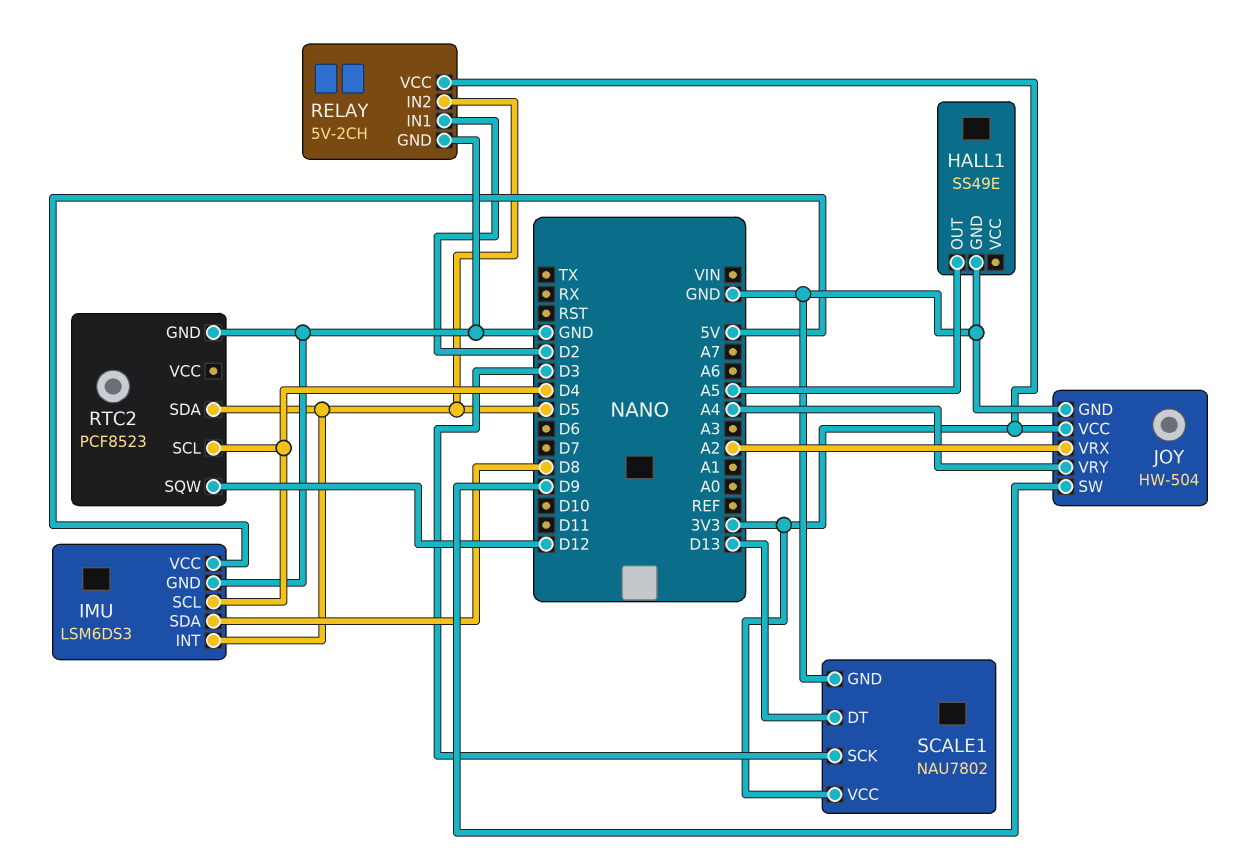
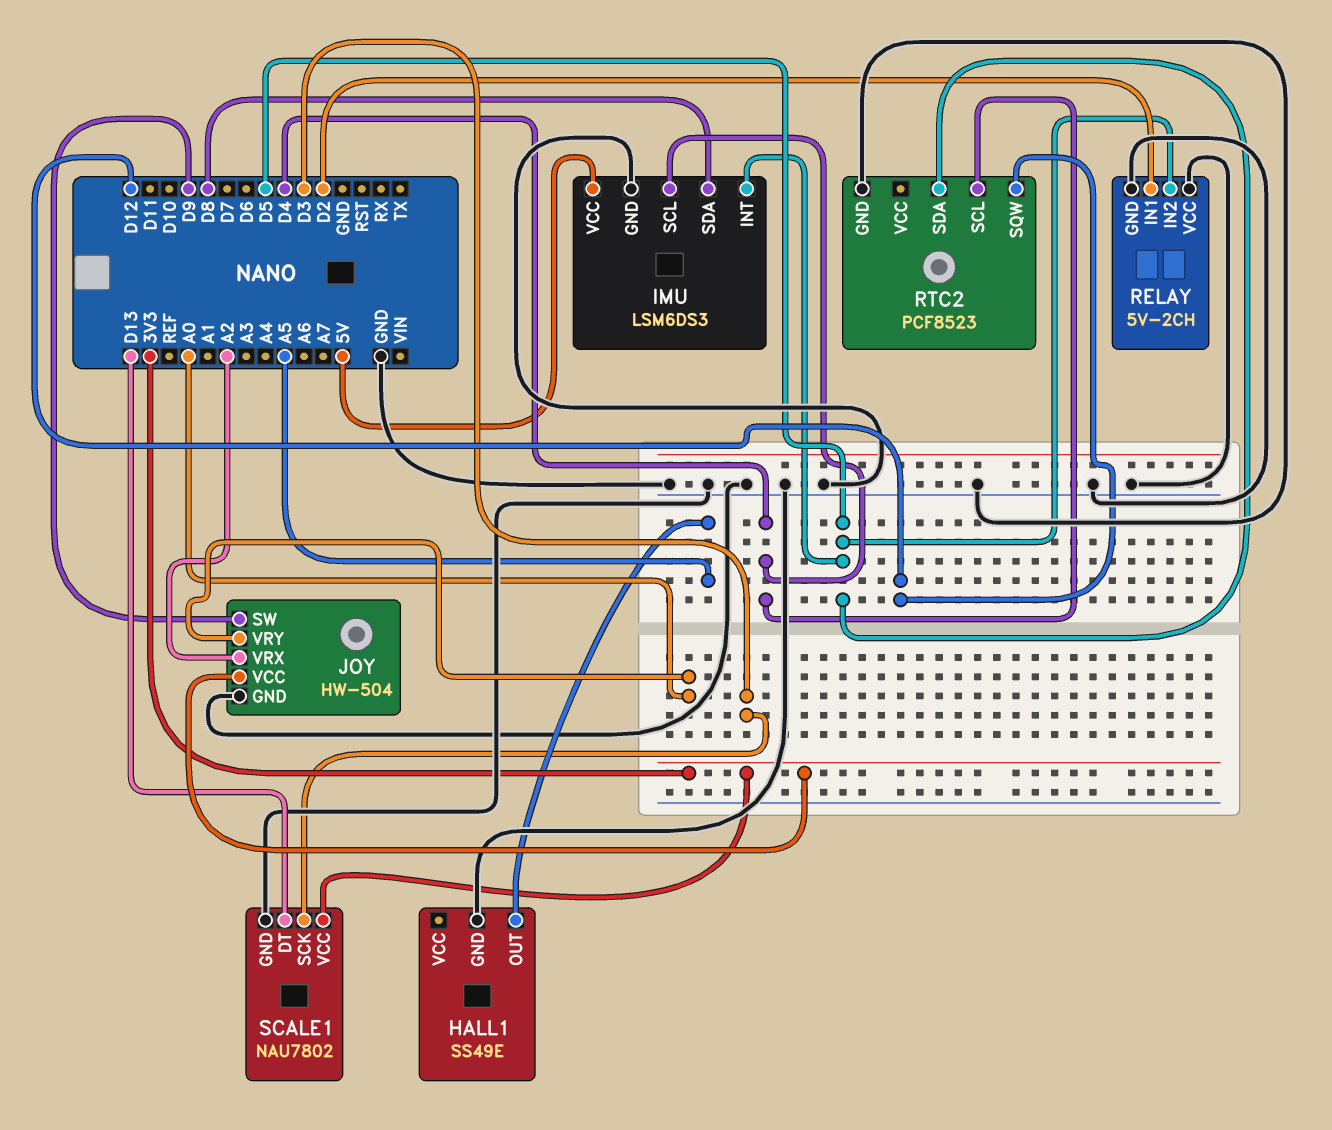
JOY pin VRY: A4 -> A0
RELAY pin VCC: 3V3 -> GND

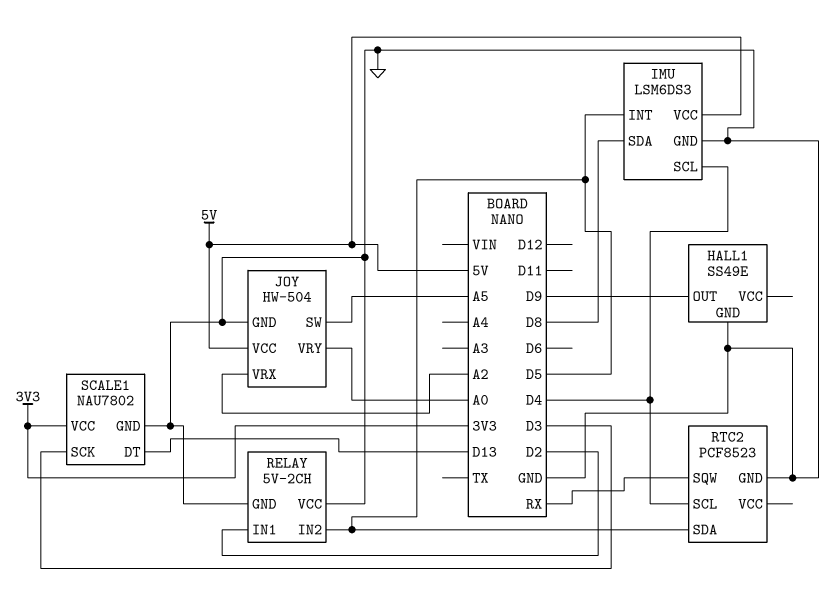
HALL1 pin OUT: A5 -> D9
JOY pin SW: D9 -> A5
JOY pin VCC: 3V3 -> 5V
RTC2 pin SQW: D12 -> RX

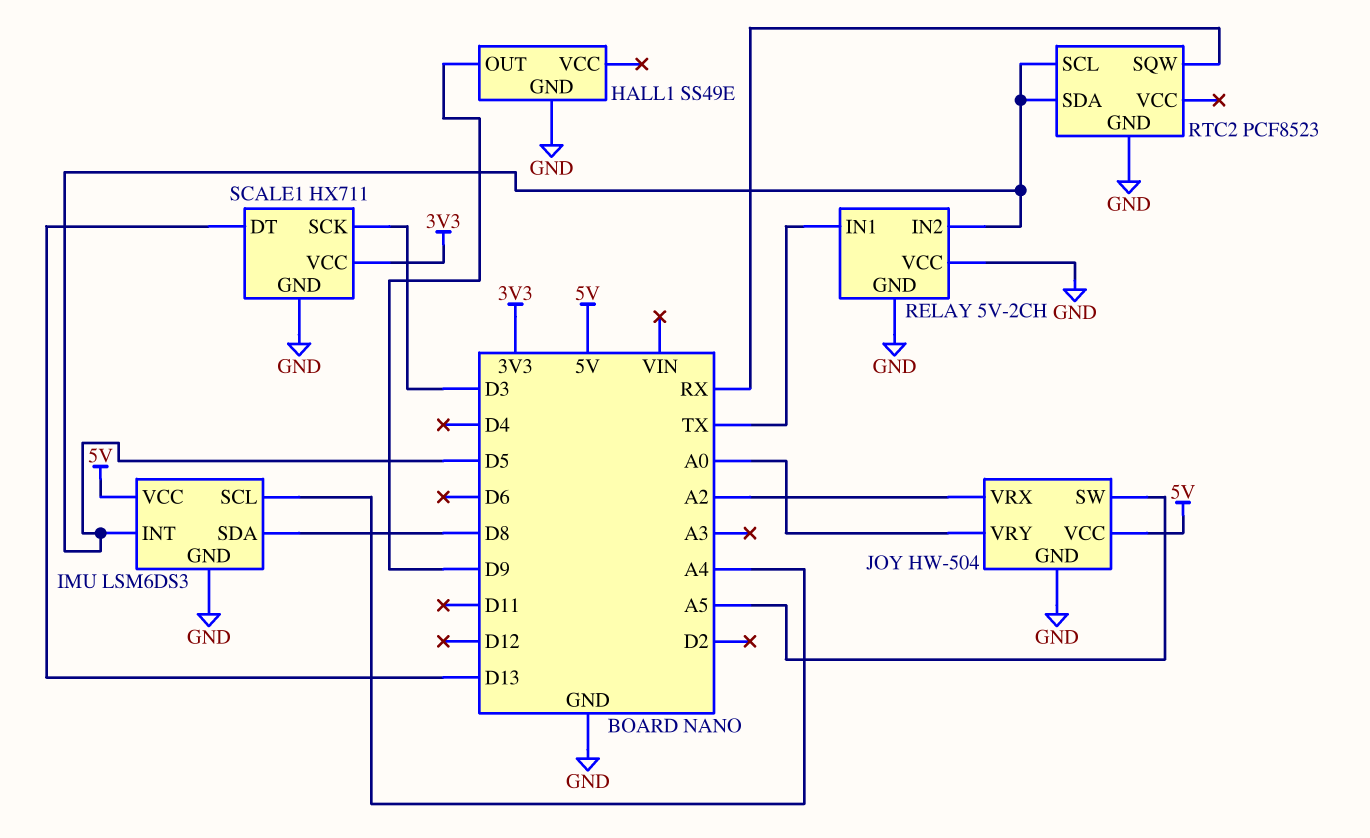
IMU pin SCL: D4 -> A4
RELAY pin IN1: D2 -> TX
RTC2 pin SCL: D4 -> D5
SCALE1: NAU7802 -> HX711

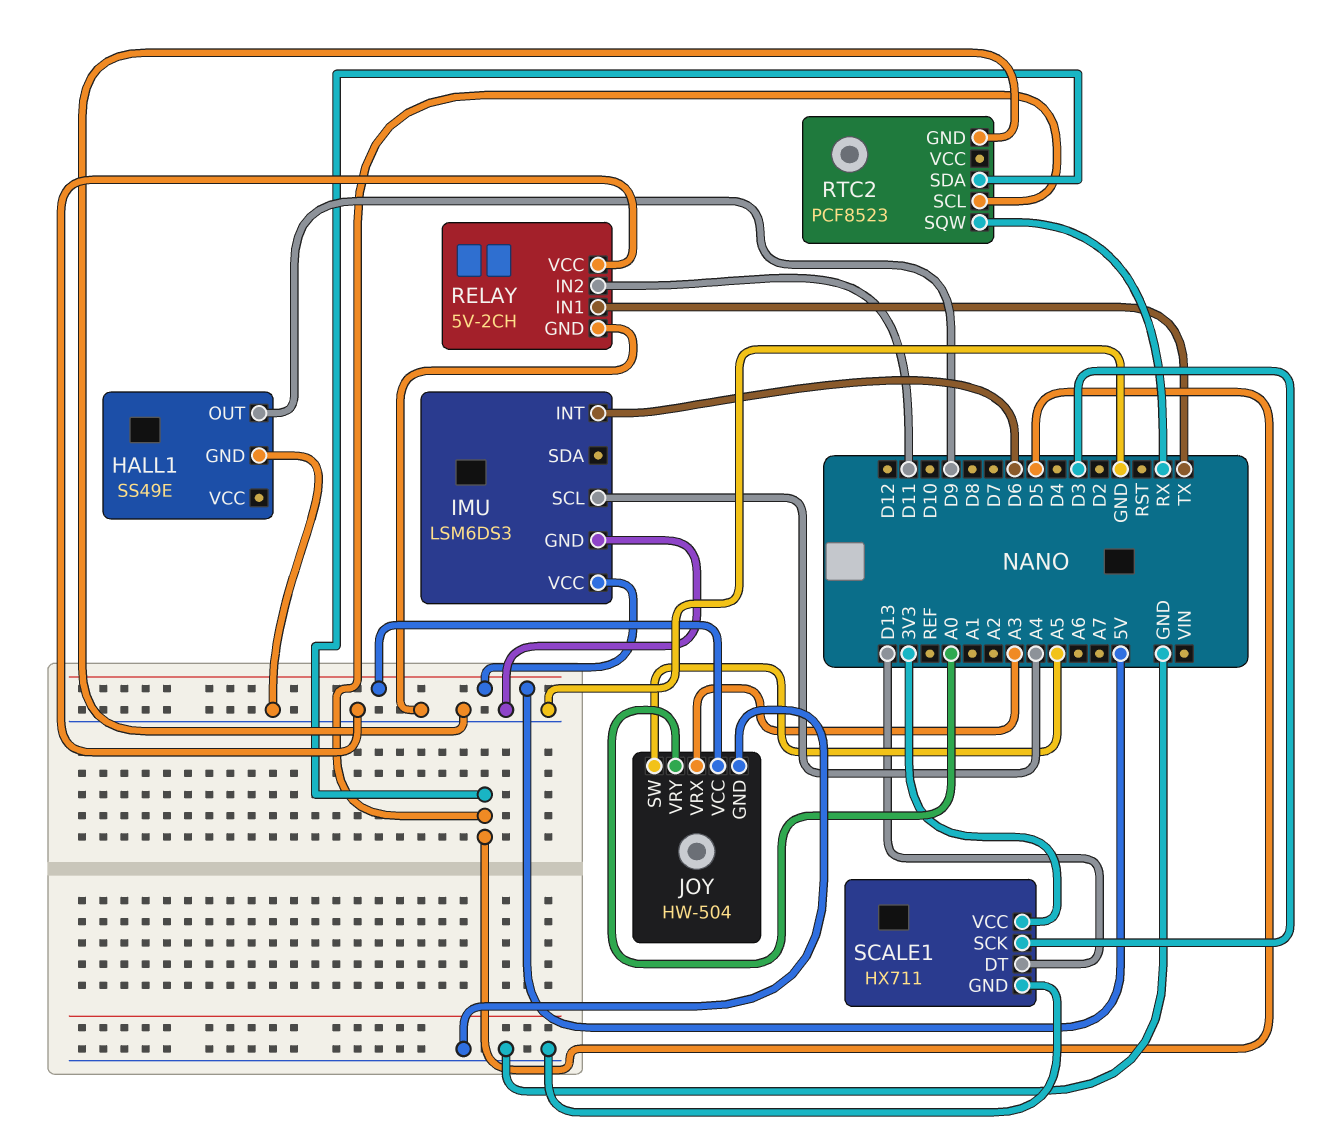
IMU pin INT: D5 -> D6
IMU pin SDA: D8 -> none
JOY pin VRX: A2 -> A3
RELAY pin IN2: D5 -> D11

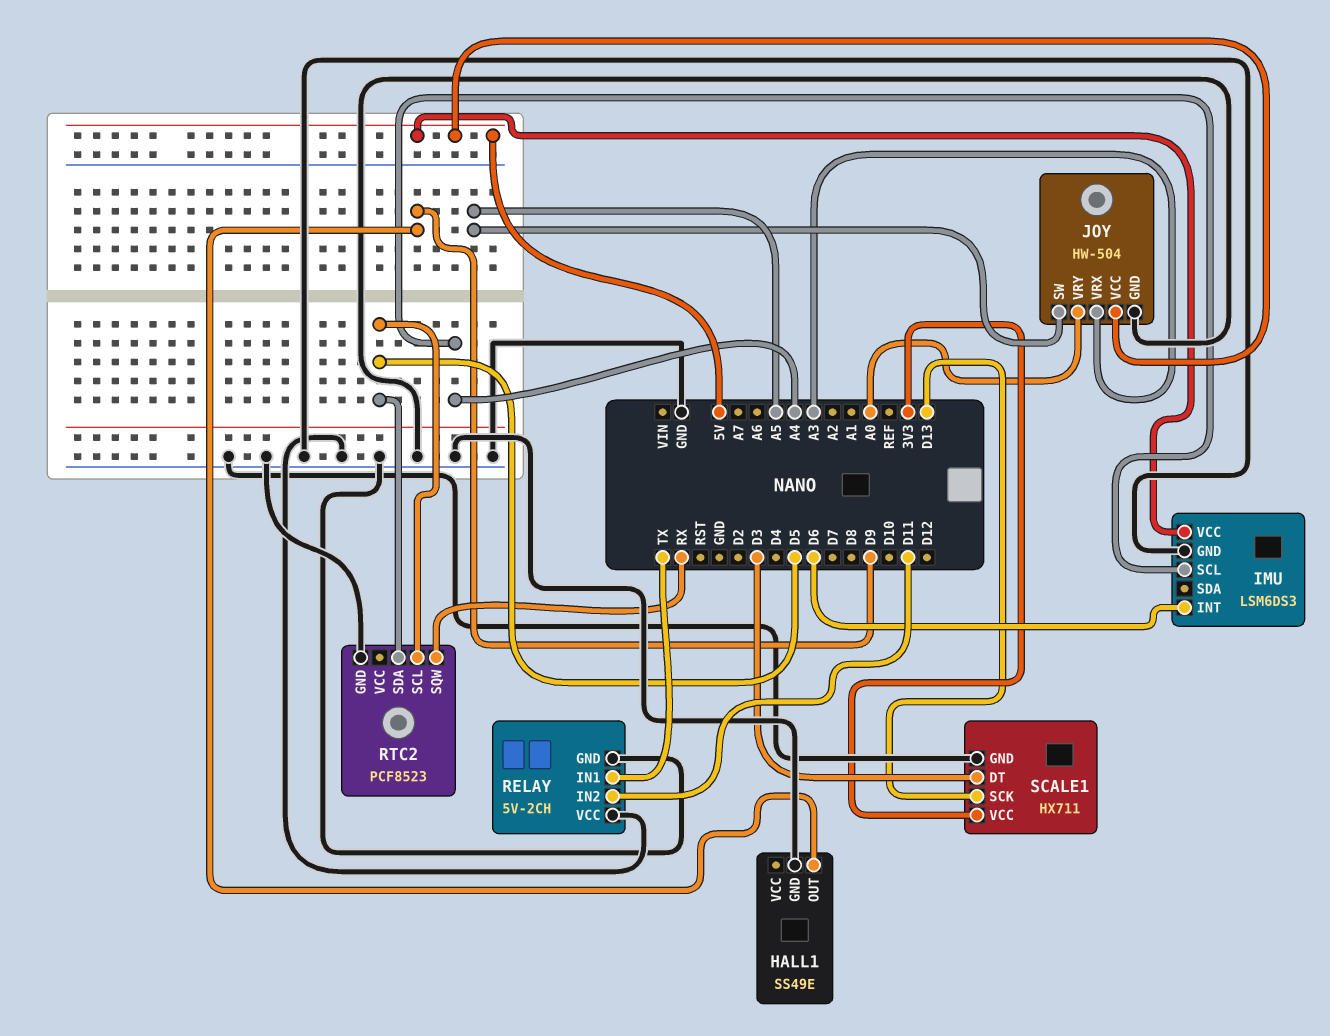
SCALE1 pin DT: D13 -> D3
SCALE1 pin SCK: D3 -> D13

